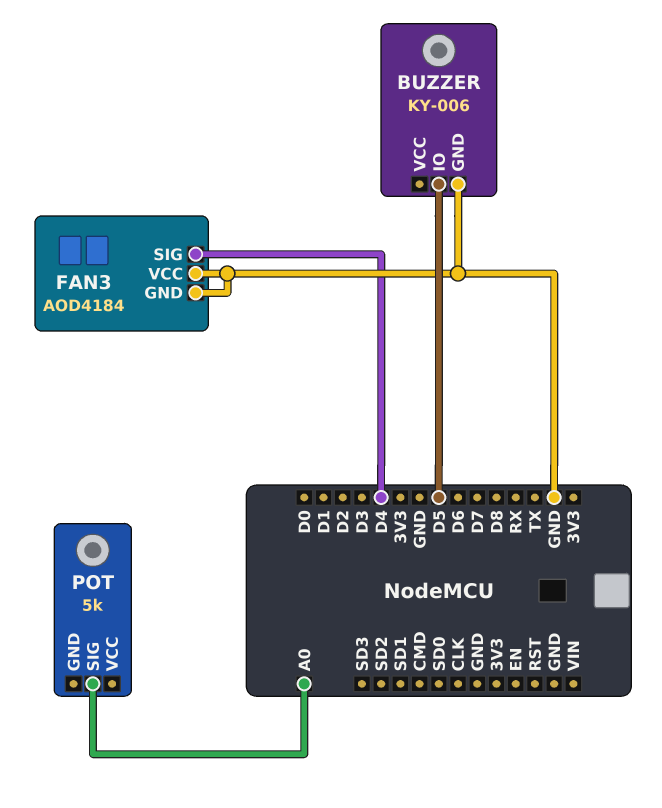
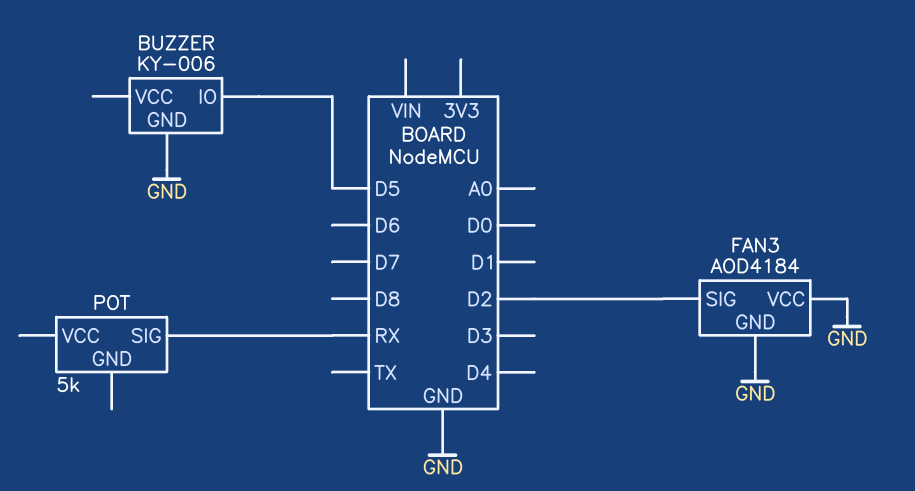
FAN3 pin SIG: D4 -> D2
POT pin SIG: A0 -> RX

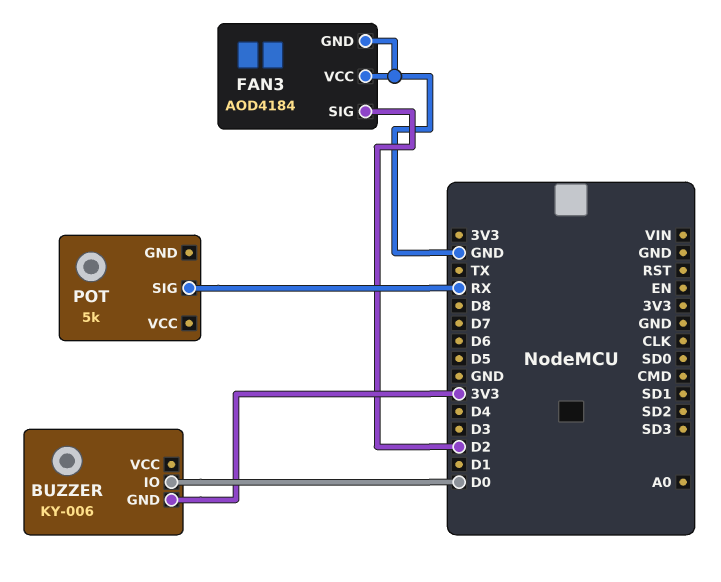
BUZZER pin GND: GND -> 3V3
BUZZER pin IO: D5 -> D0

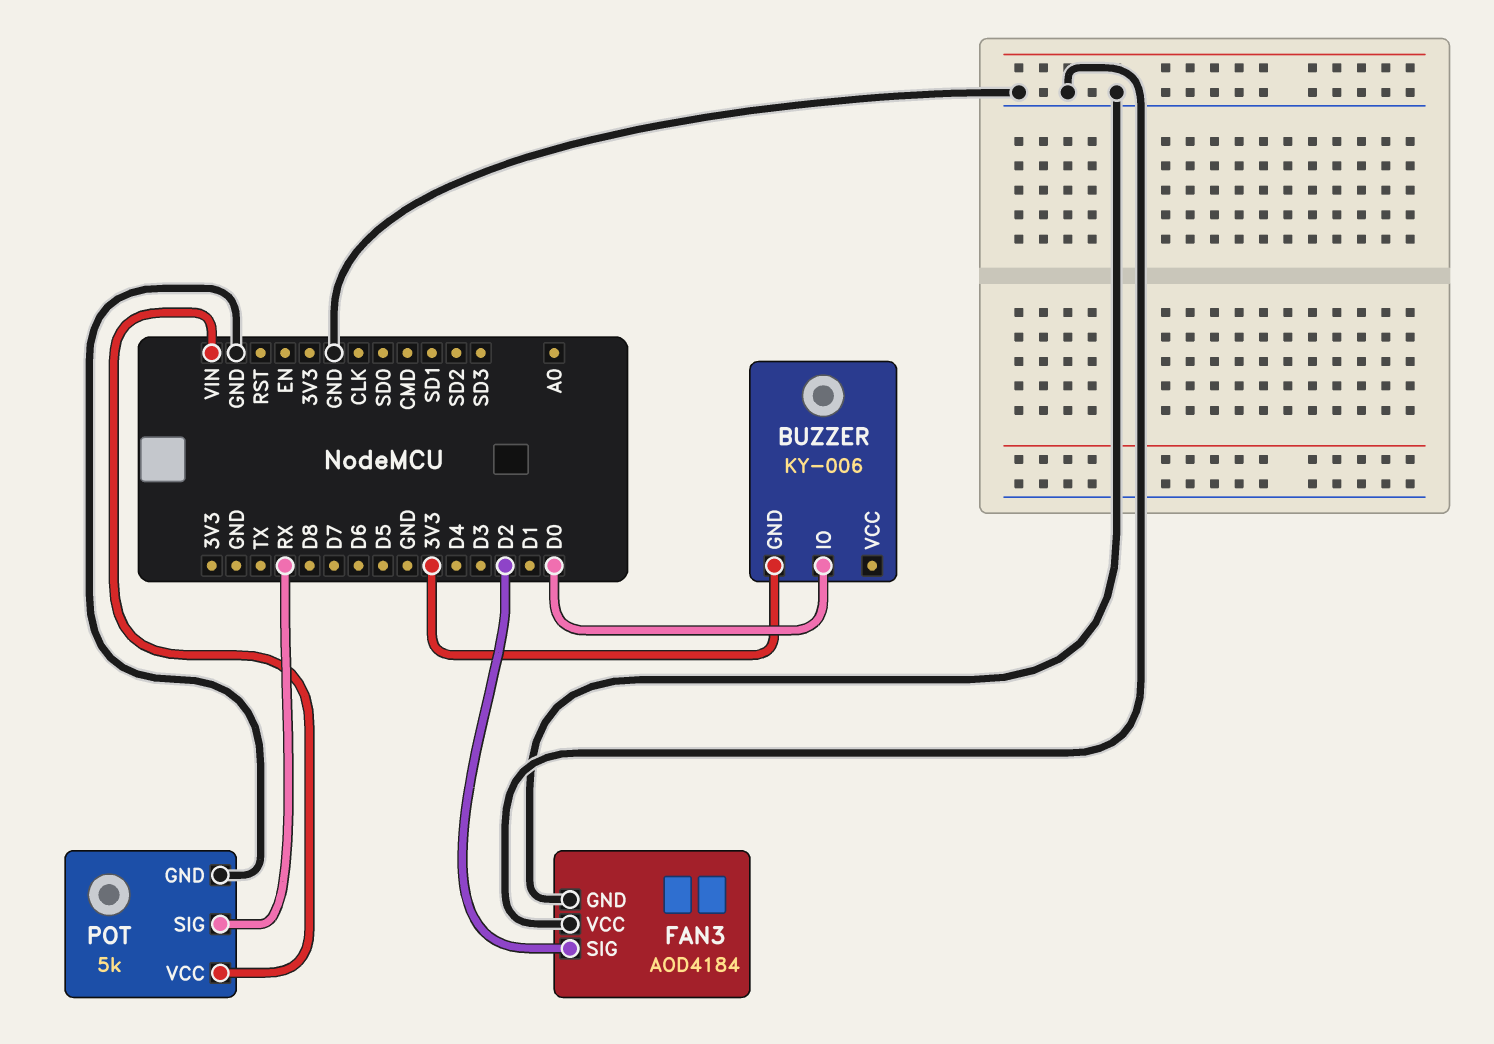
POT pin GND: none -> GND
POT pin VCC: none -> VIN

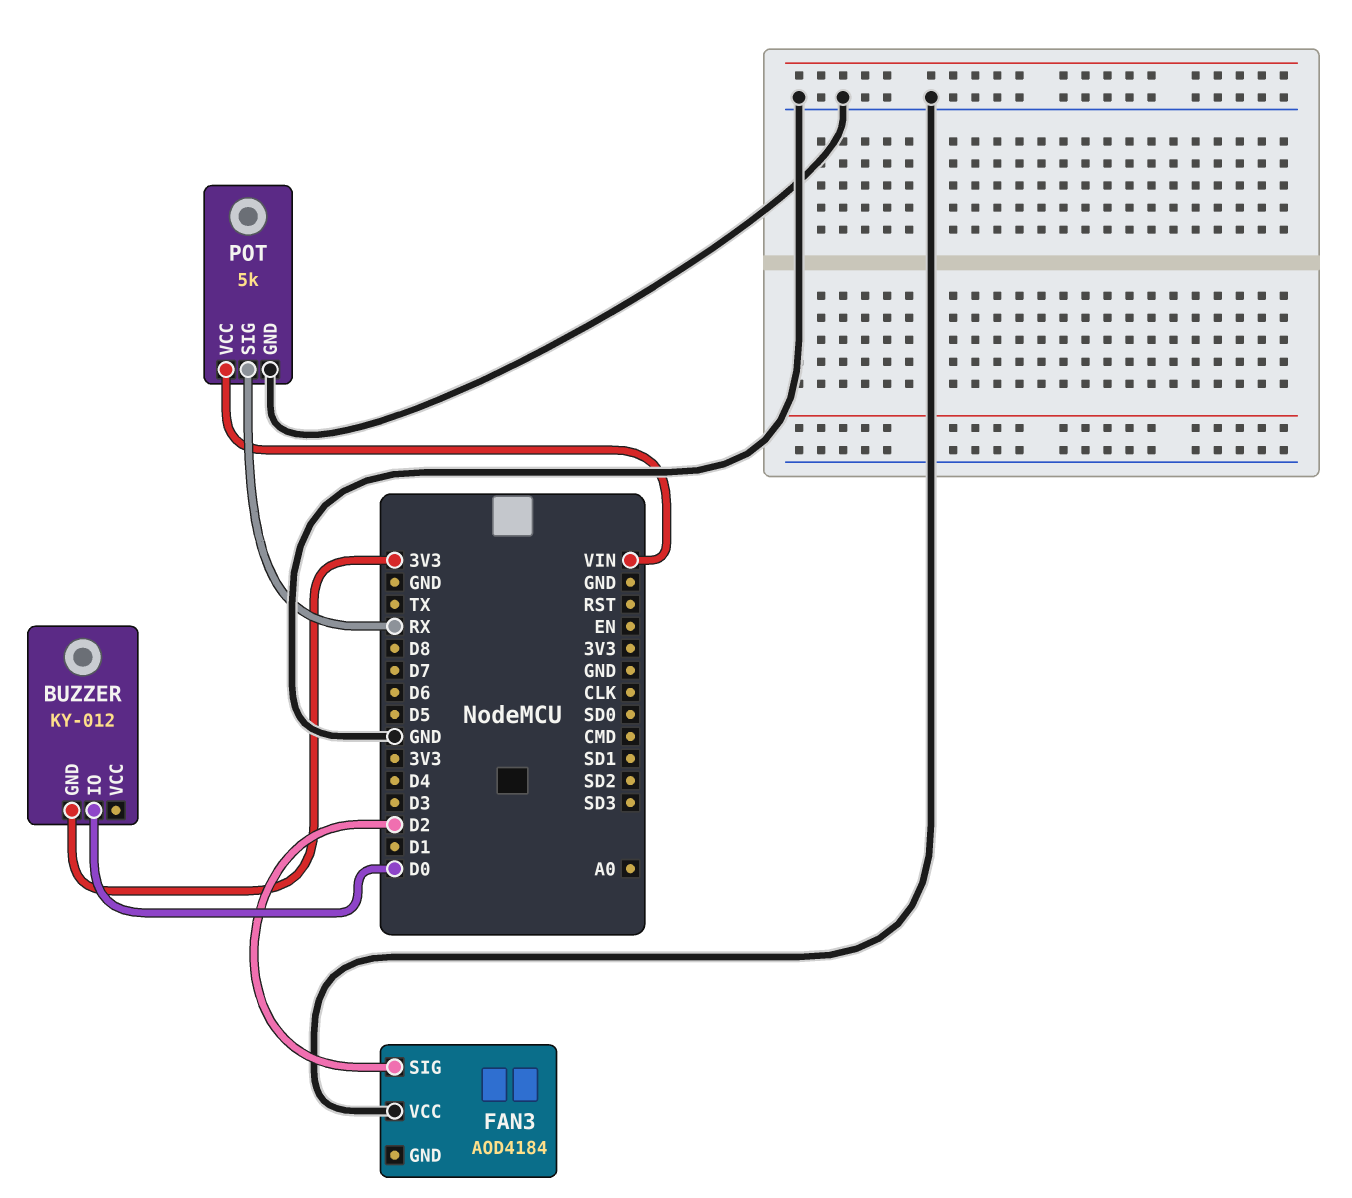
BUZZER: KY-006 -> KY-012
FAN3 pin GND: GND -> none

